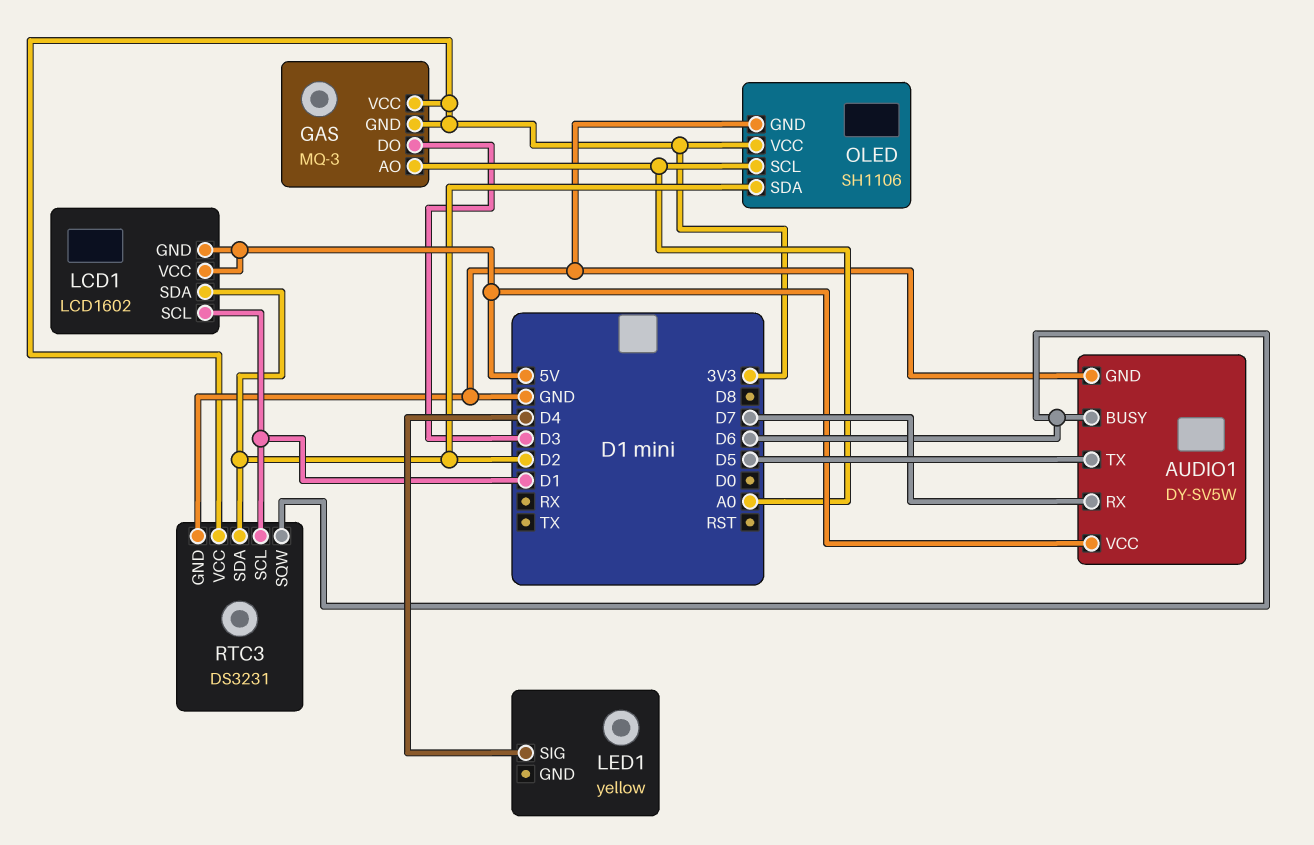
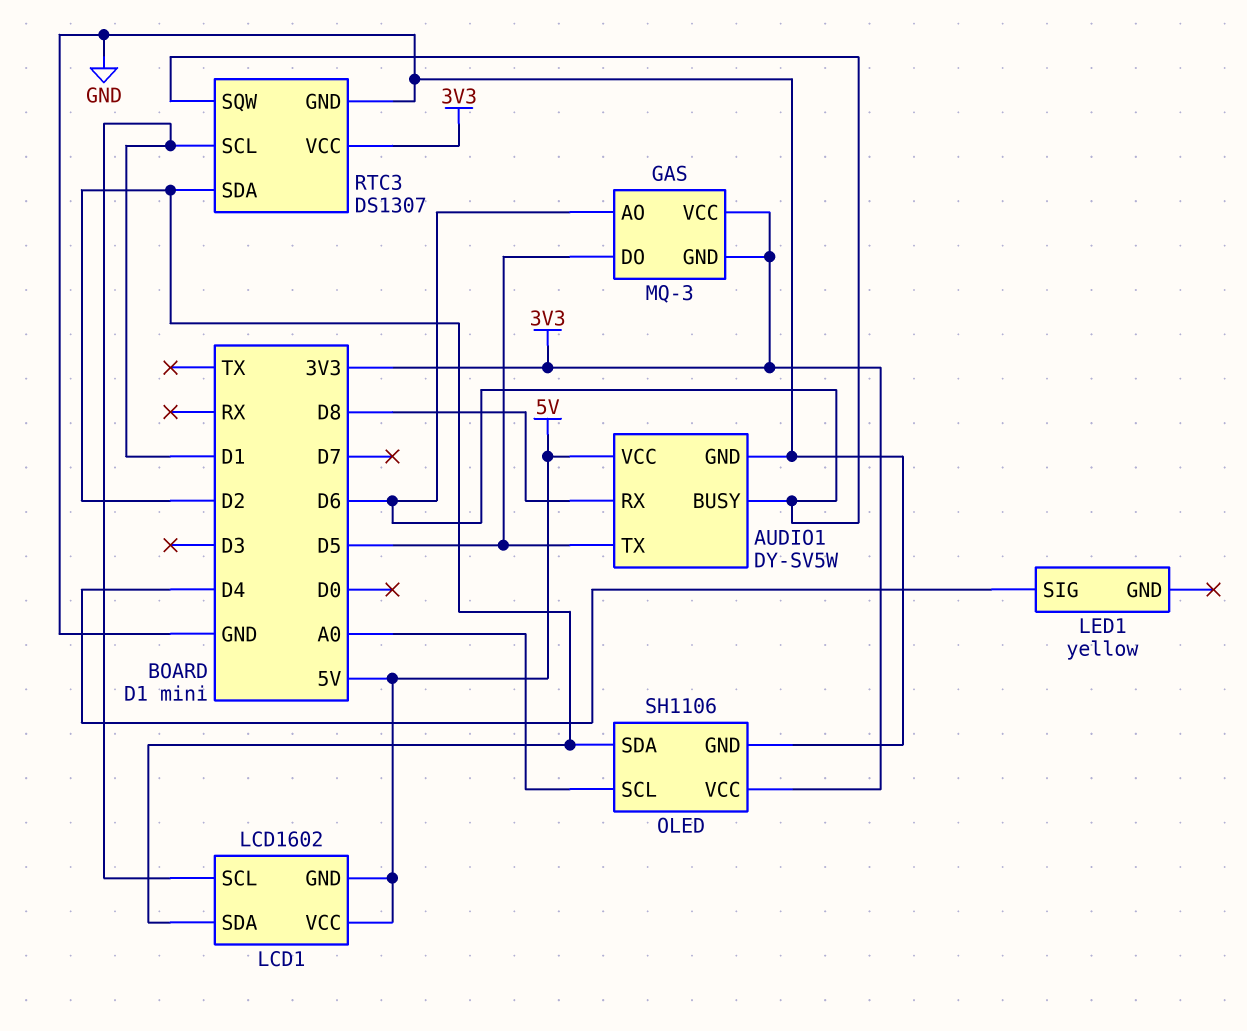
AUDIO1 pin RX: D7 -> D8
GAS pin AO: A0 -> D6
GAS pin DO: D3 -> D5
RTC3: DS3231 -> DS1307

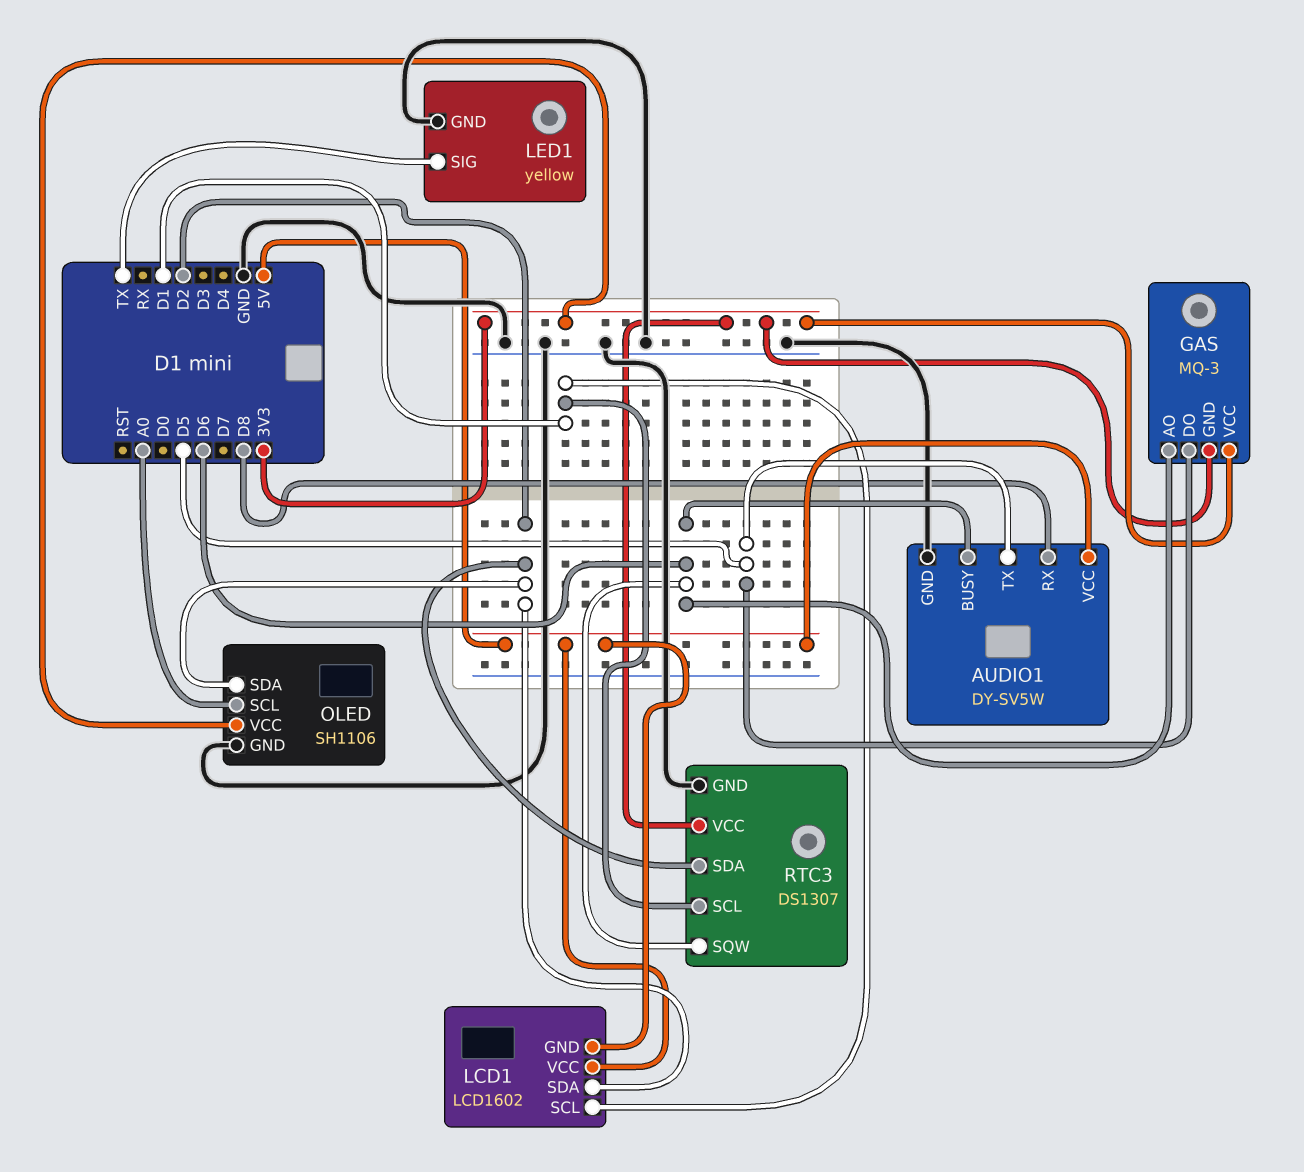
LED1 pin GND: none -> GND
LED1 pin SIG: D4 -> TX

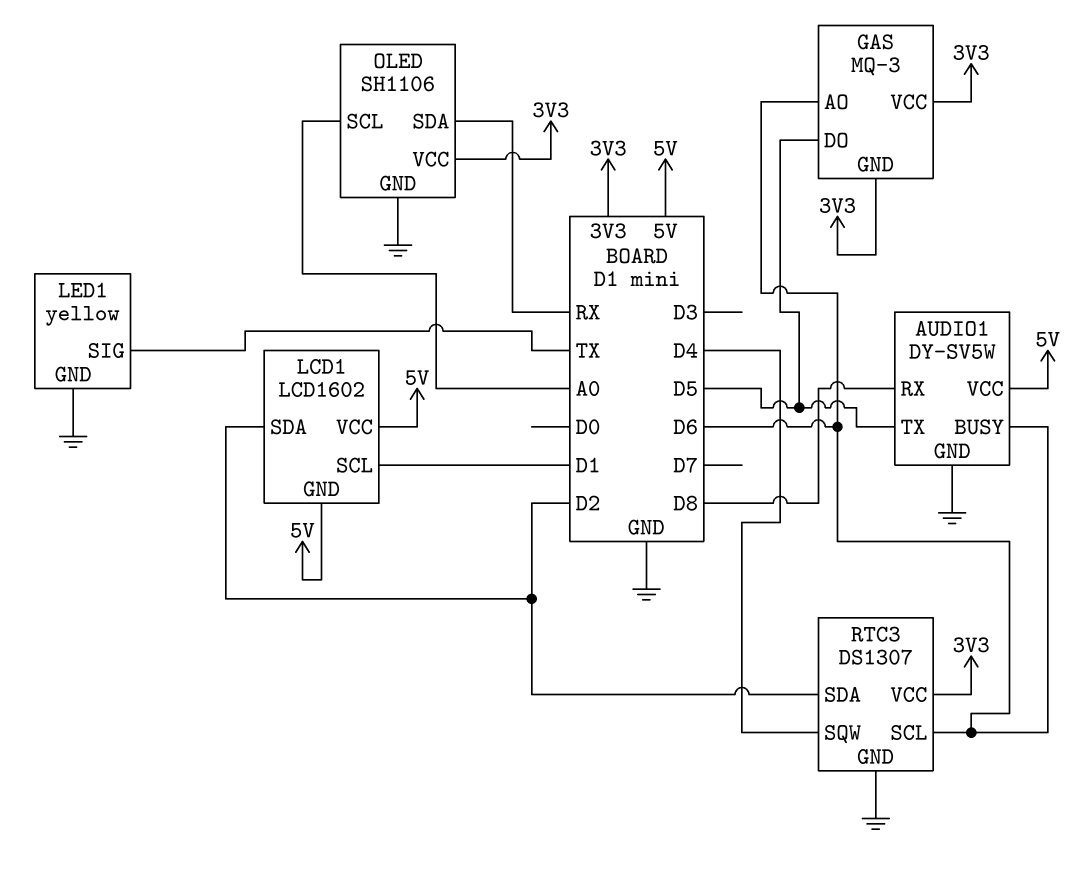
OLED pin SDA: D2 -> RX
RTC3 pin SCL: D1 -> D6
RTC3 pin SQW: D6 -> D4

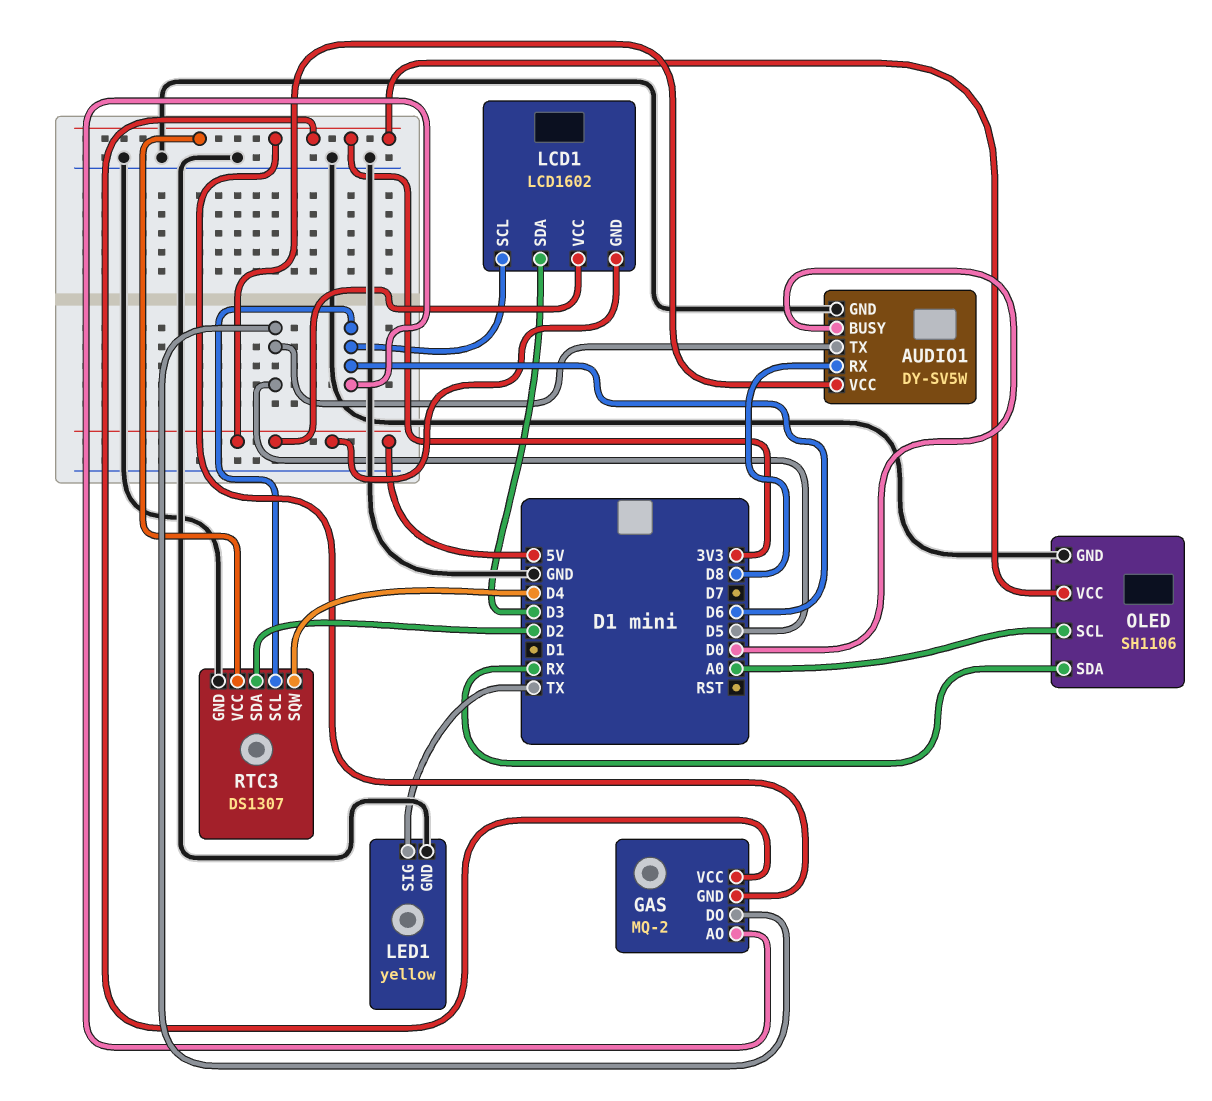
AUDIO1 pin BUSY: D6 -> D0
GAS: MQ-3 -> MQ-2
LCD1 pin SCL: D1 -> D6
LCD1 pin SDA: D2 -> D3

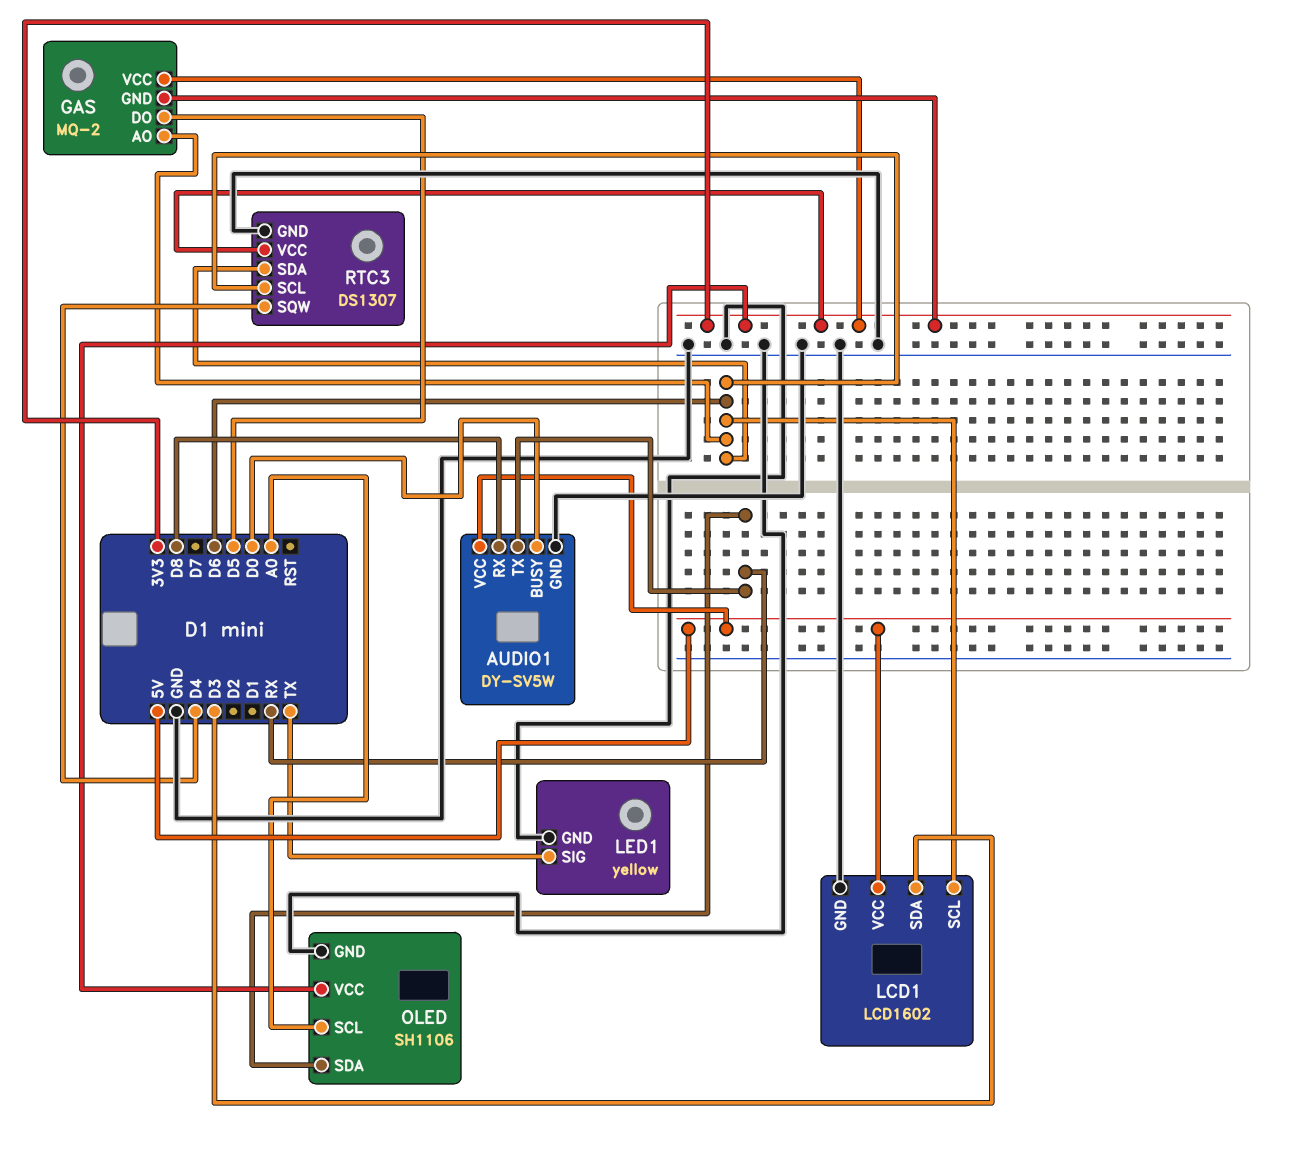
AUDIO1 pin TX: D5 -> RX
LCD1 pin GND: 5V -> GND
RTC3 pin SDA: D2 -> D6

